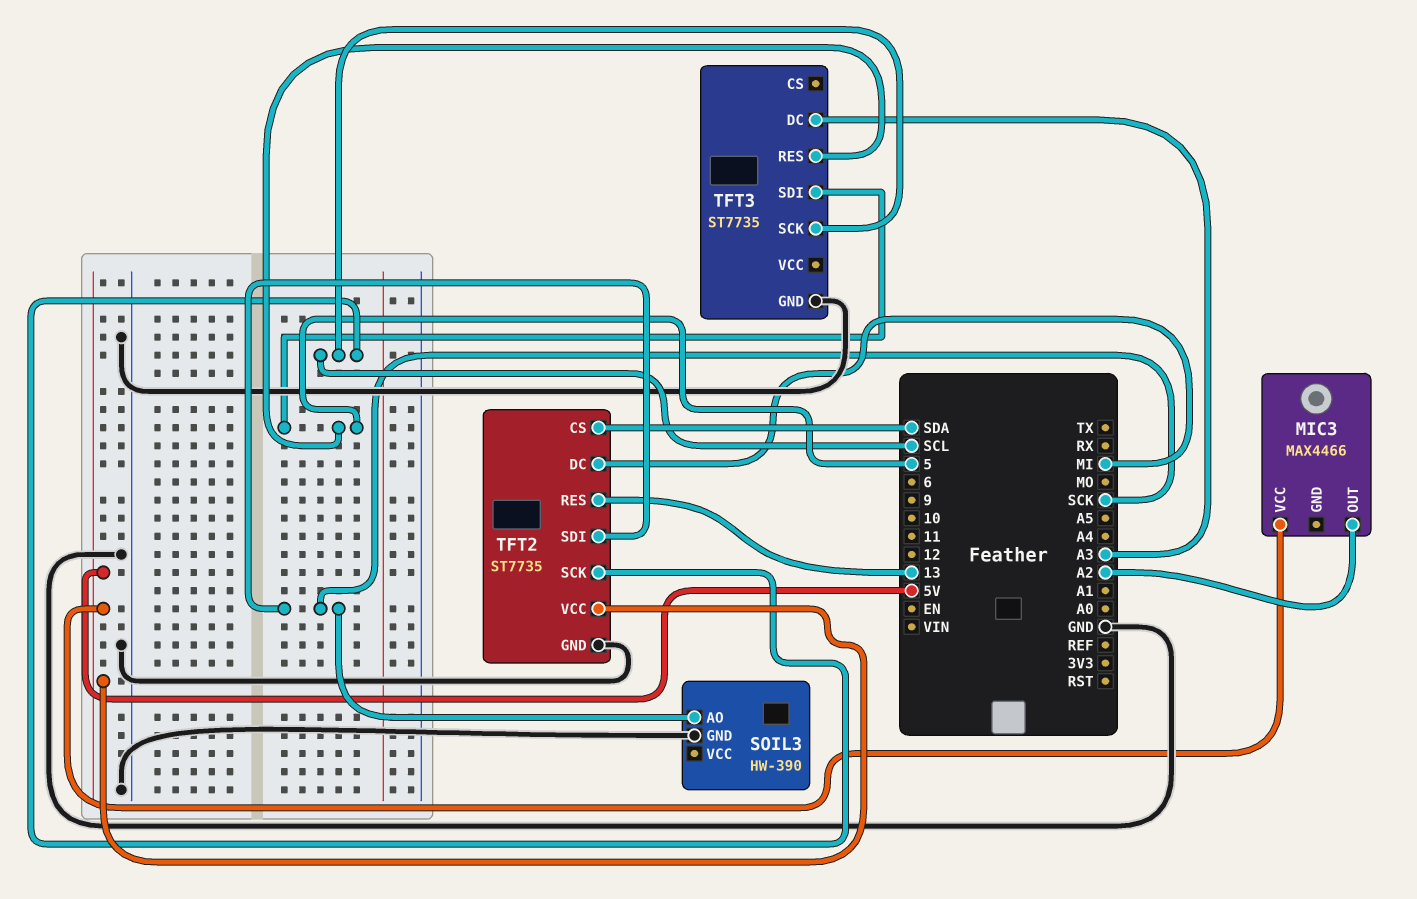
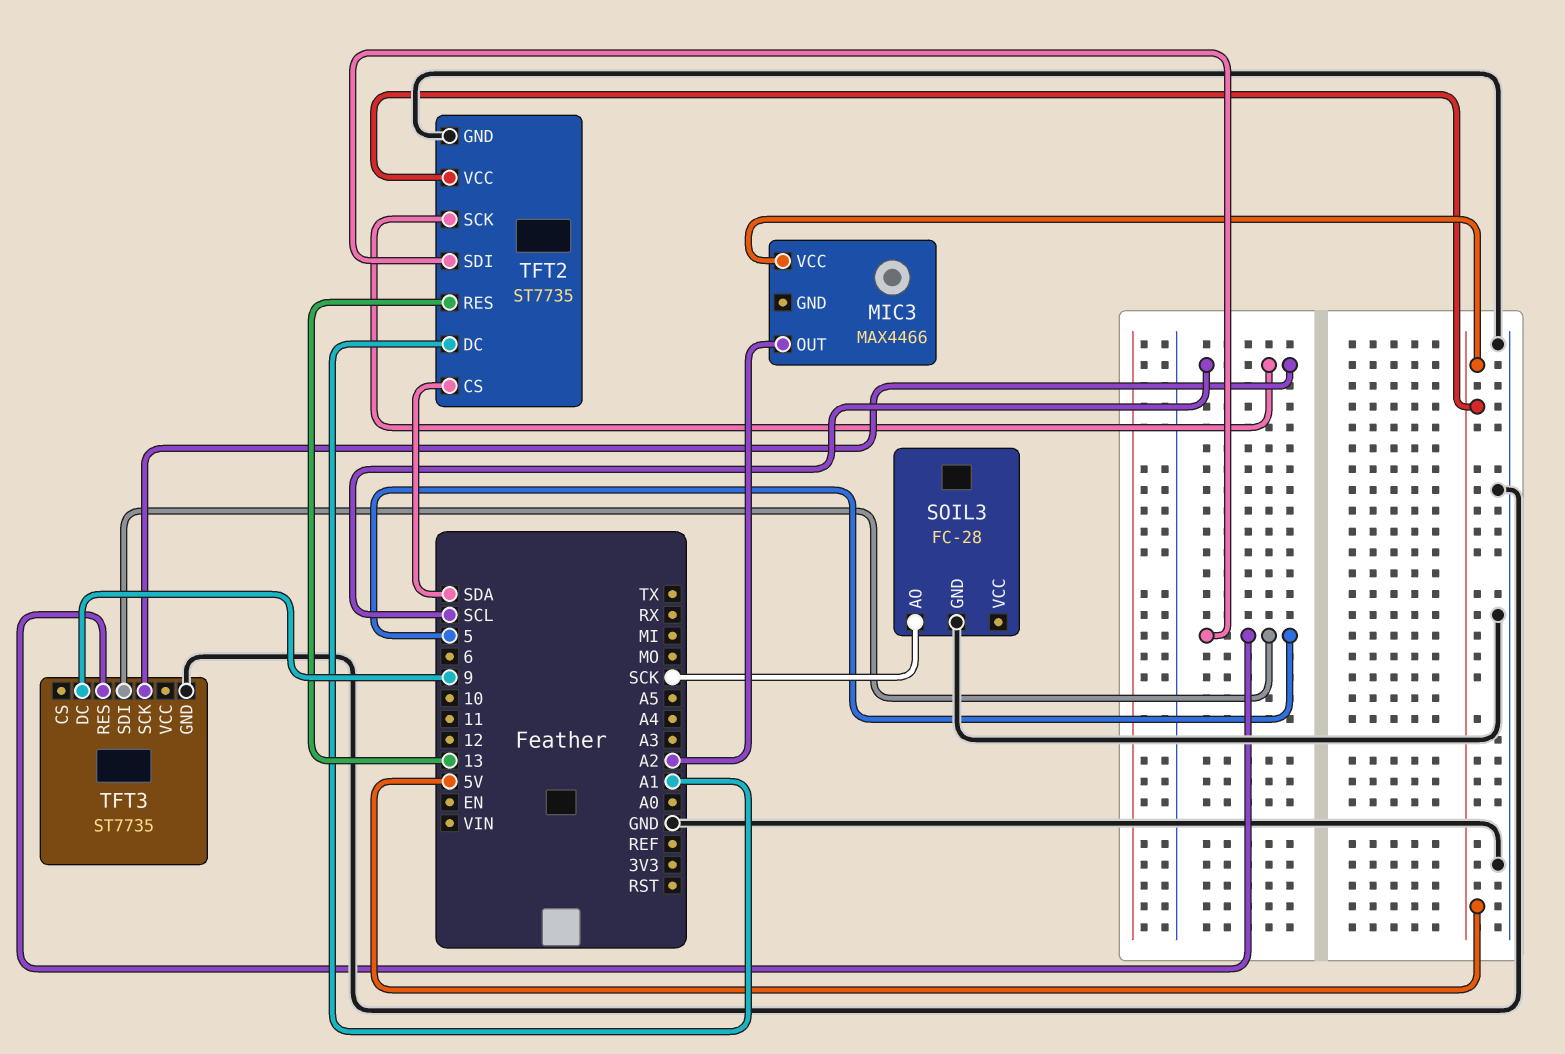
SOIL3: HW-390 -> FC-28
TFT2 pin DC: MI -> A1
TFT2 pin SDI: SCK -> 5
TFT3 pin DC: A3 -> 9

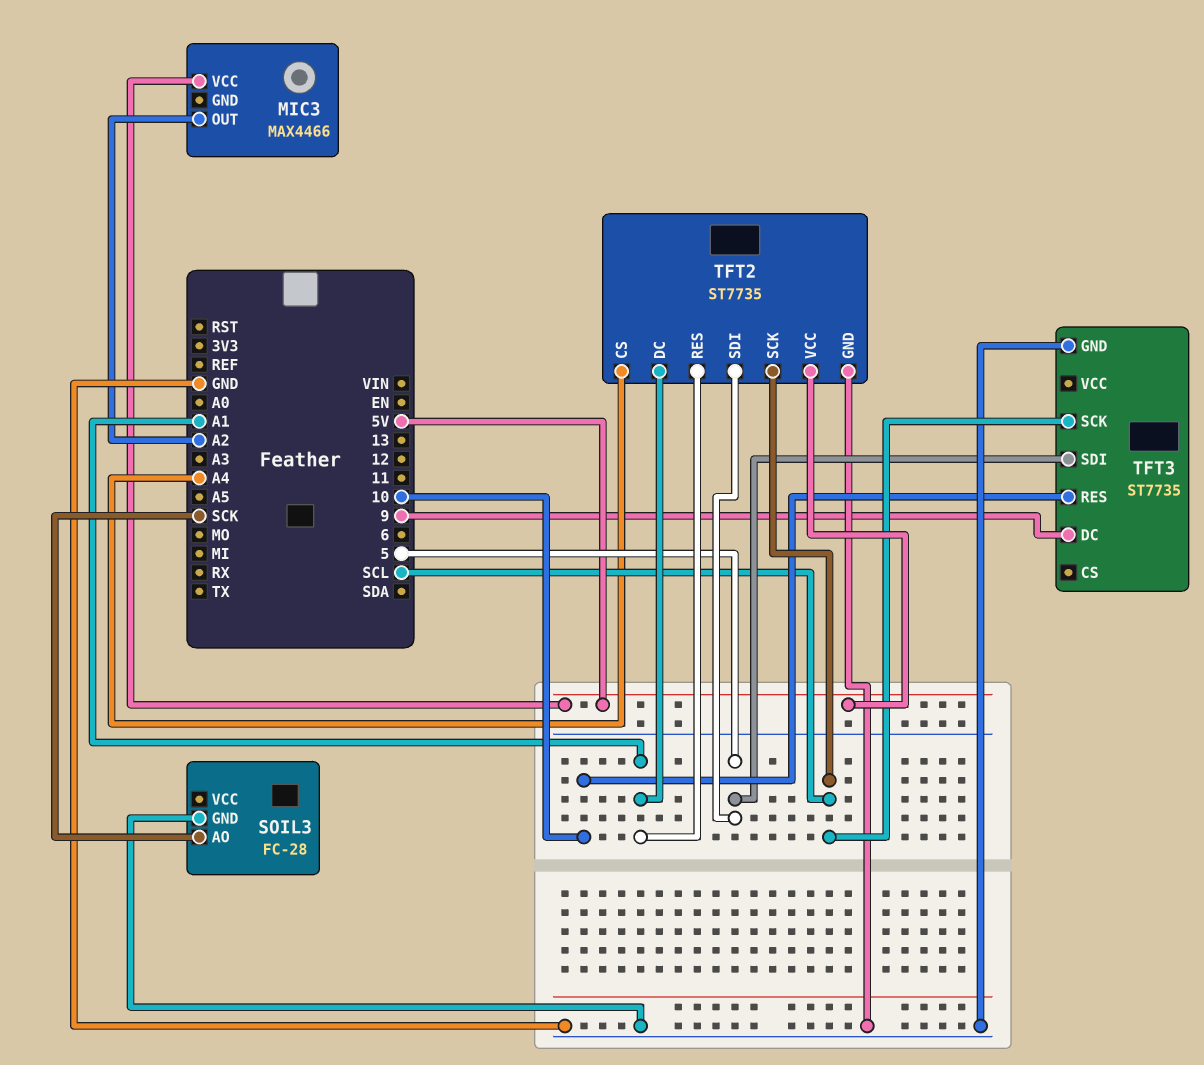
TFT2 pin CS: SDA -> A4
TFT2 pin RES: 13 -> A1
TFT3 pin RES: 5 -> 10

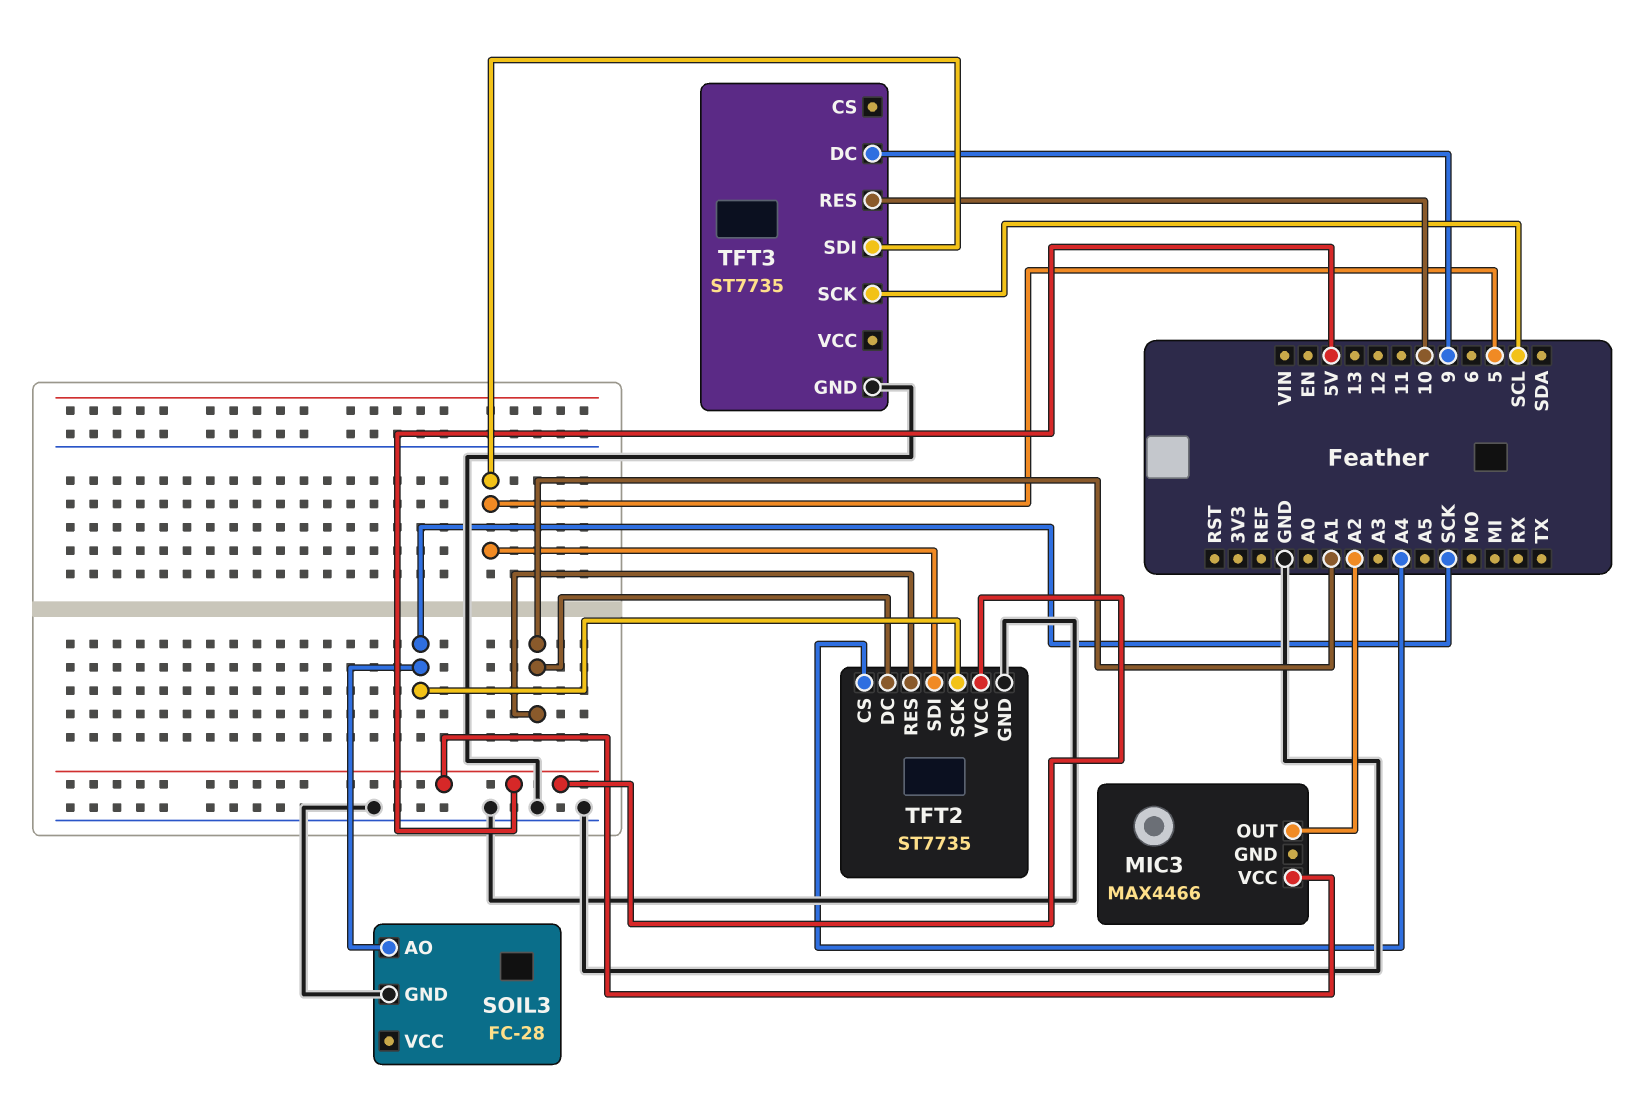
TFT2 pin SCK: SCL -> SCK

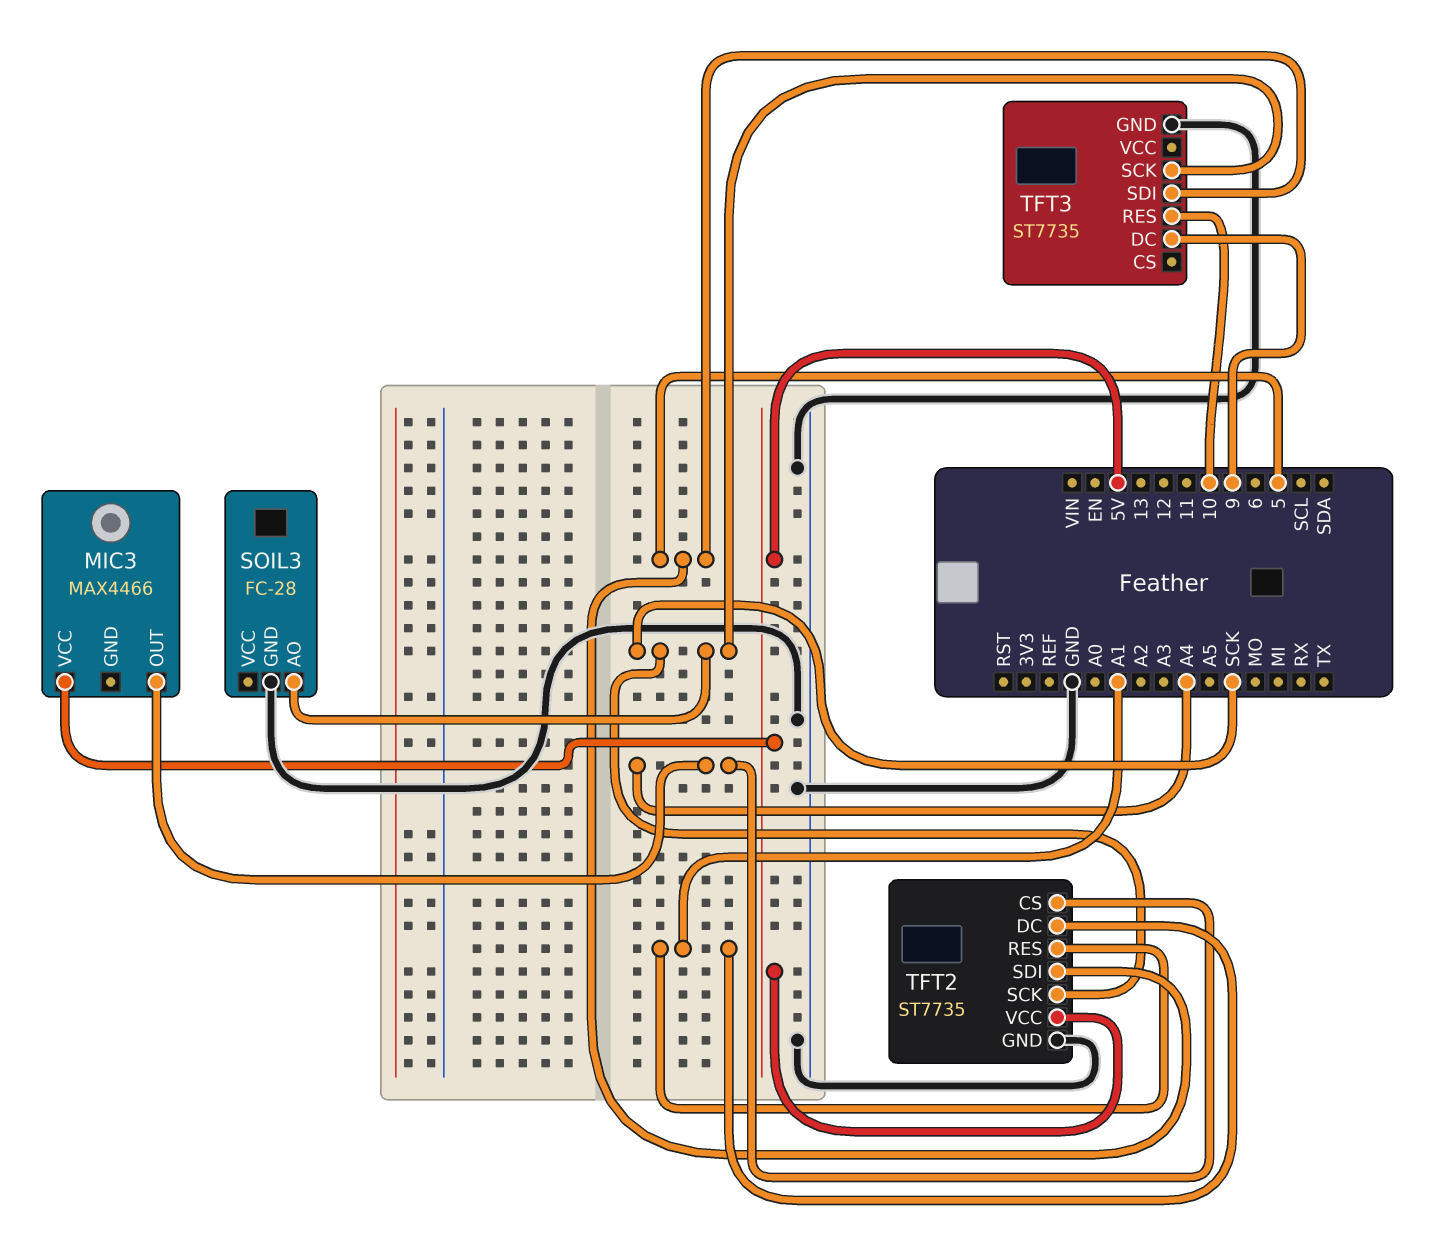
MIC3 pin OUT: A2 -> A4
TFT3 pin SCK: SCL -> SCK

